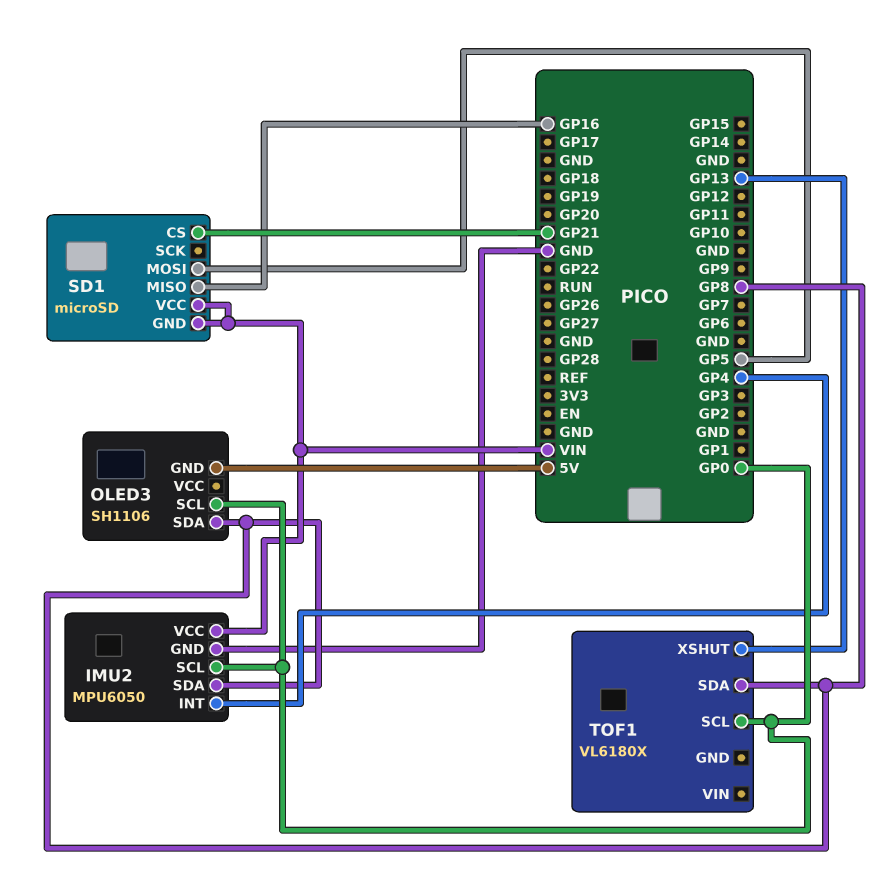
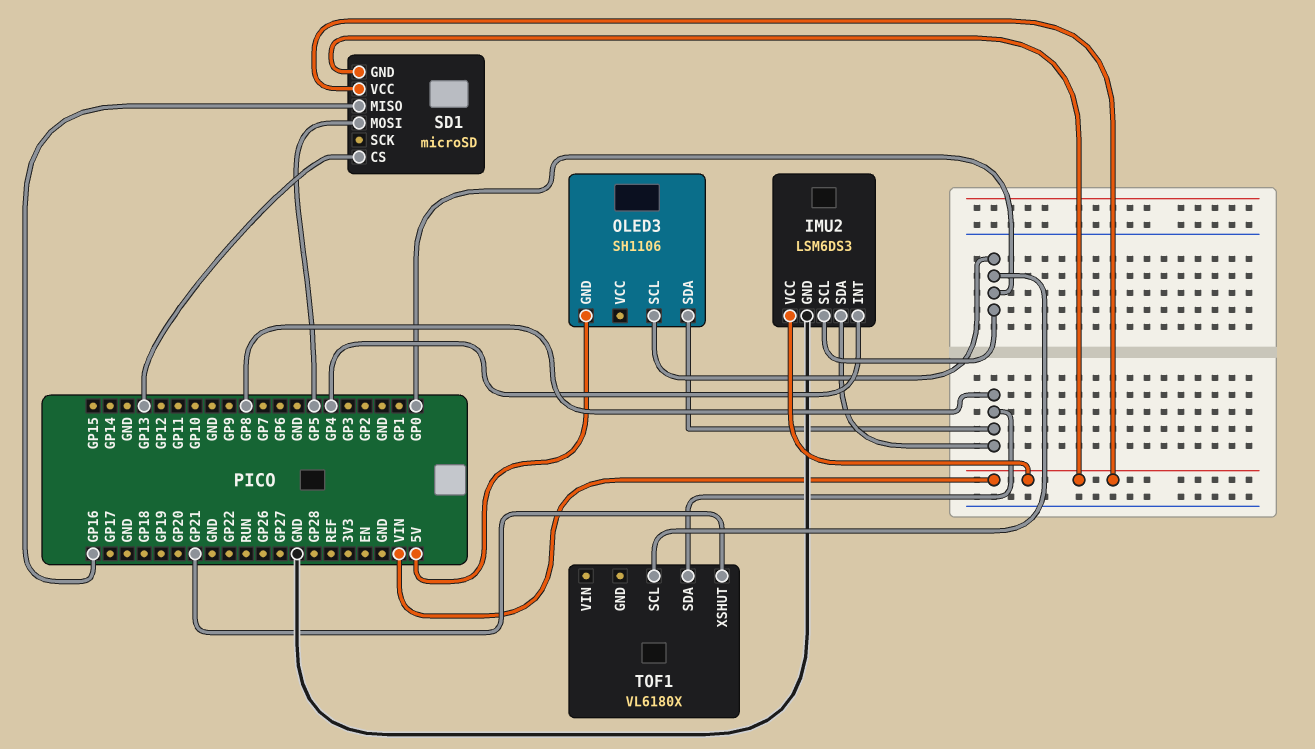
IMU2: MPU6050 -> LSM6DS3
SD1 pin CS: GP21 -> GP13
TOF1 pin XSHUT: GP13 -> GP21

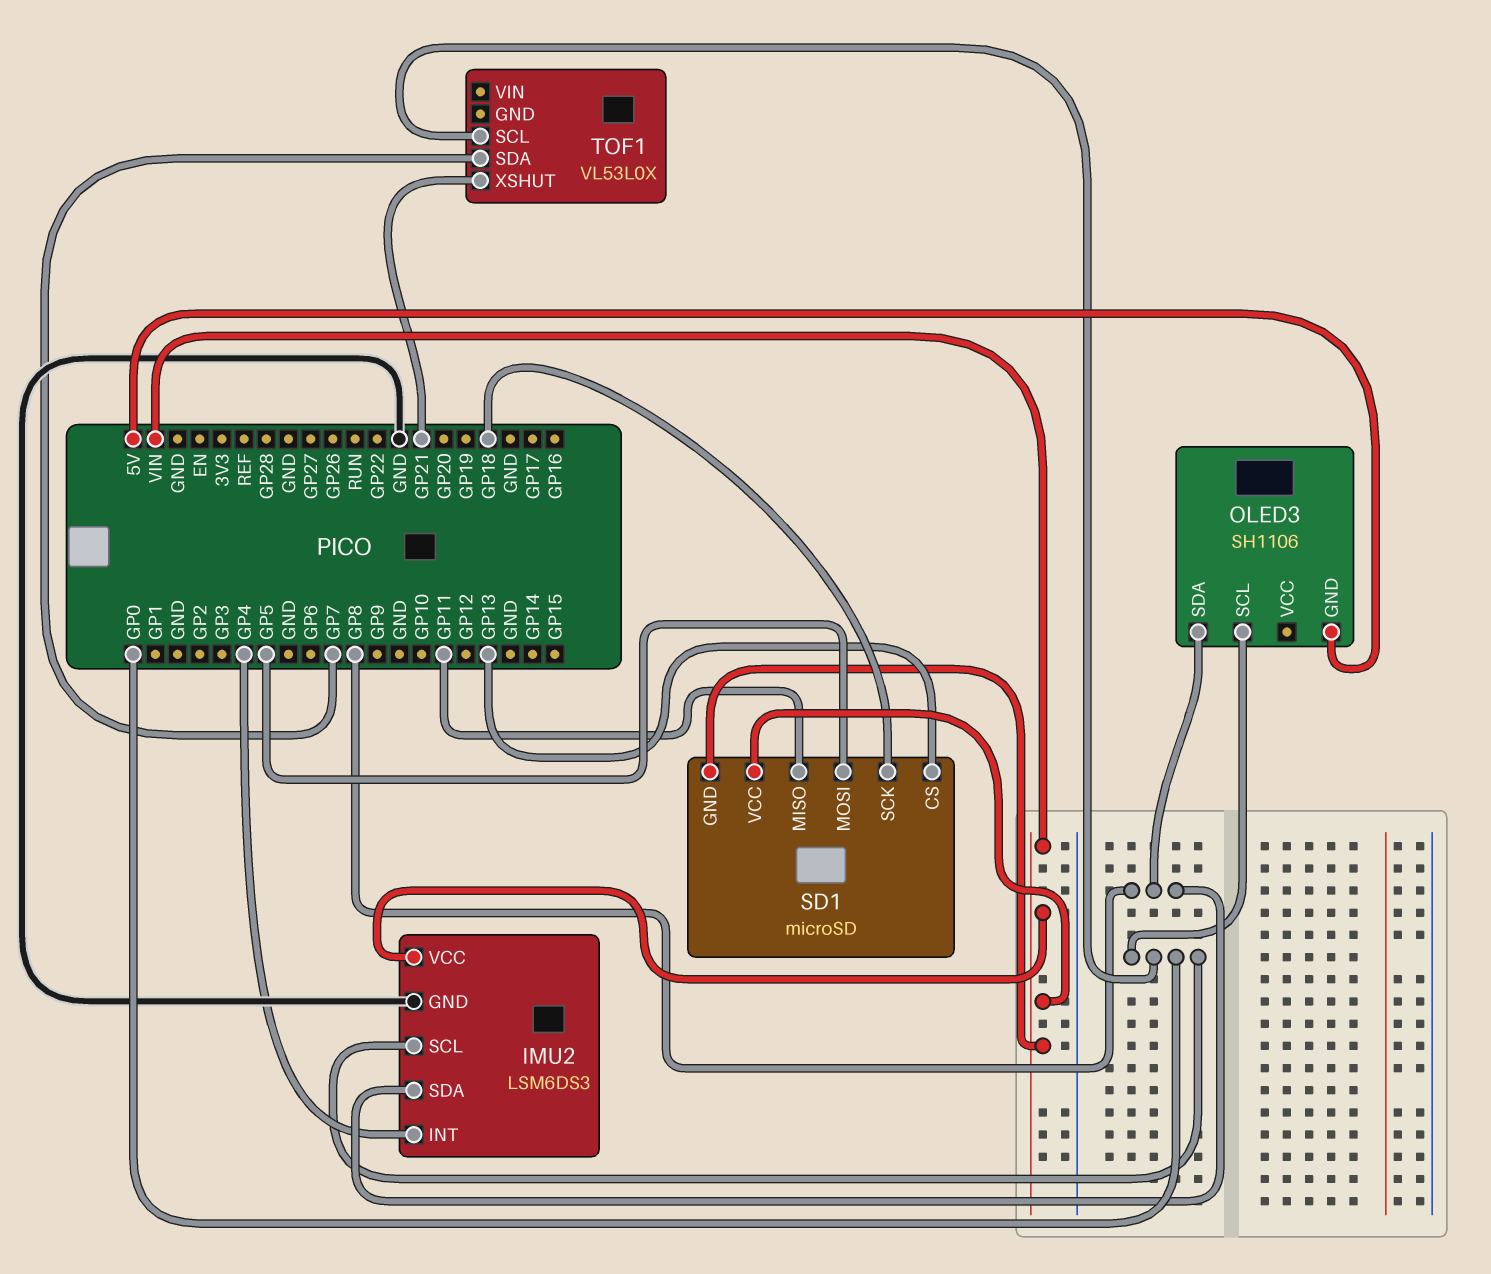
SD1 pin MISO: GP16 -> GP11
SD1 pin SCK: none -> GP18
TOF1: VL6180X -> VL53L0X
TOF1 pin SDA: GP8 -> GP7

